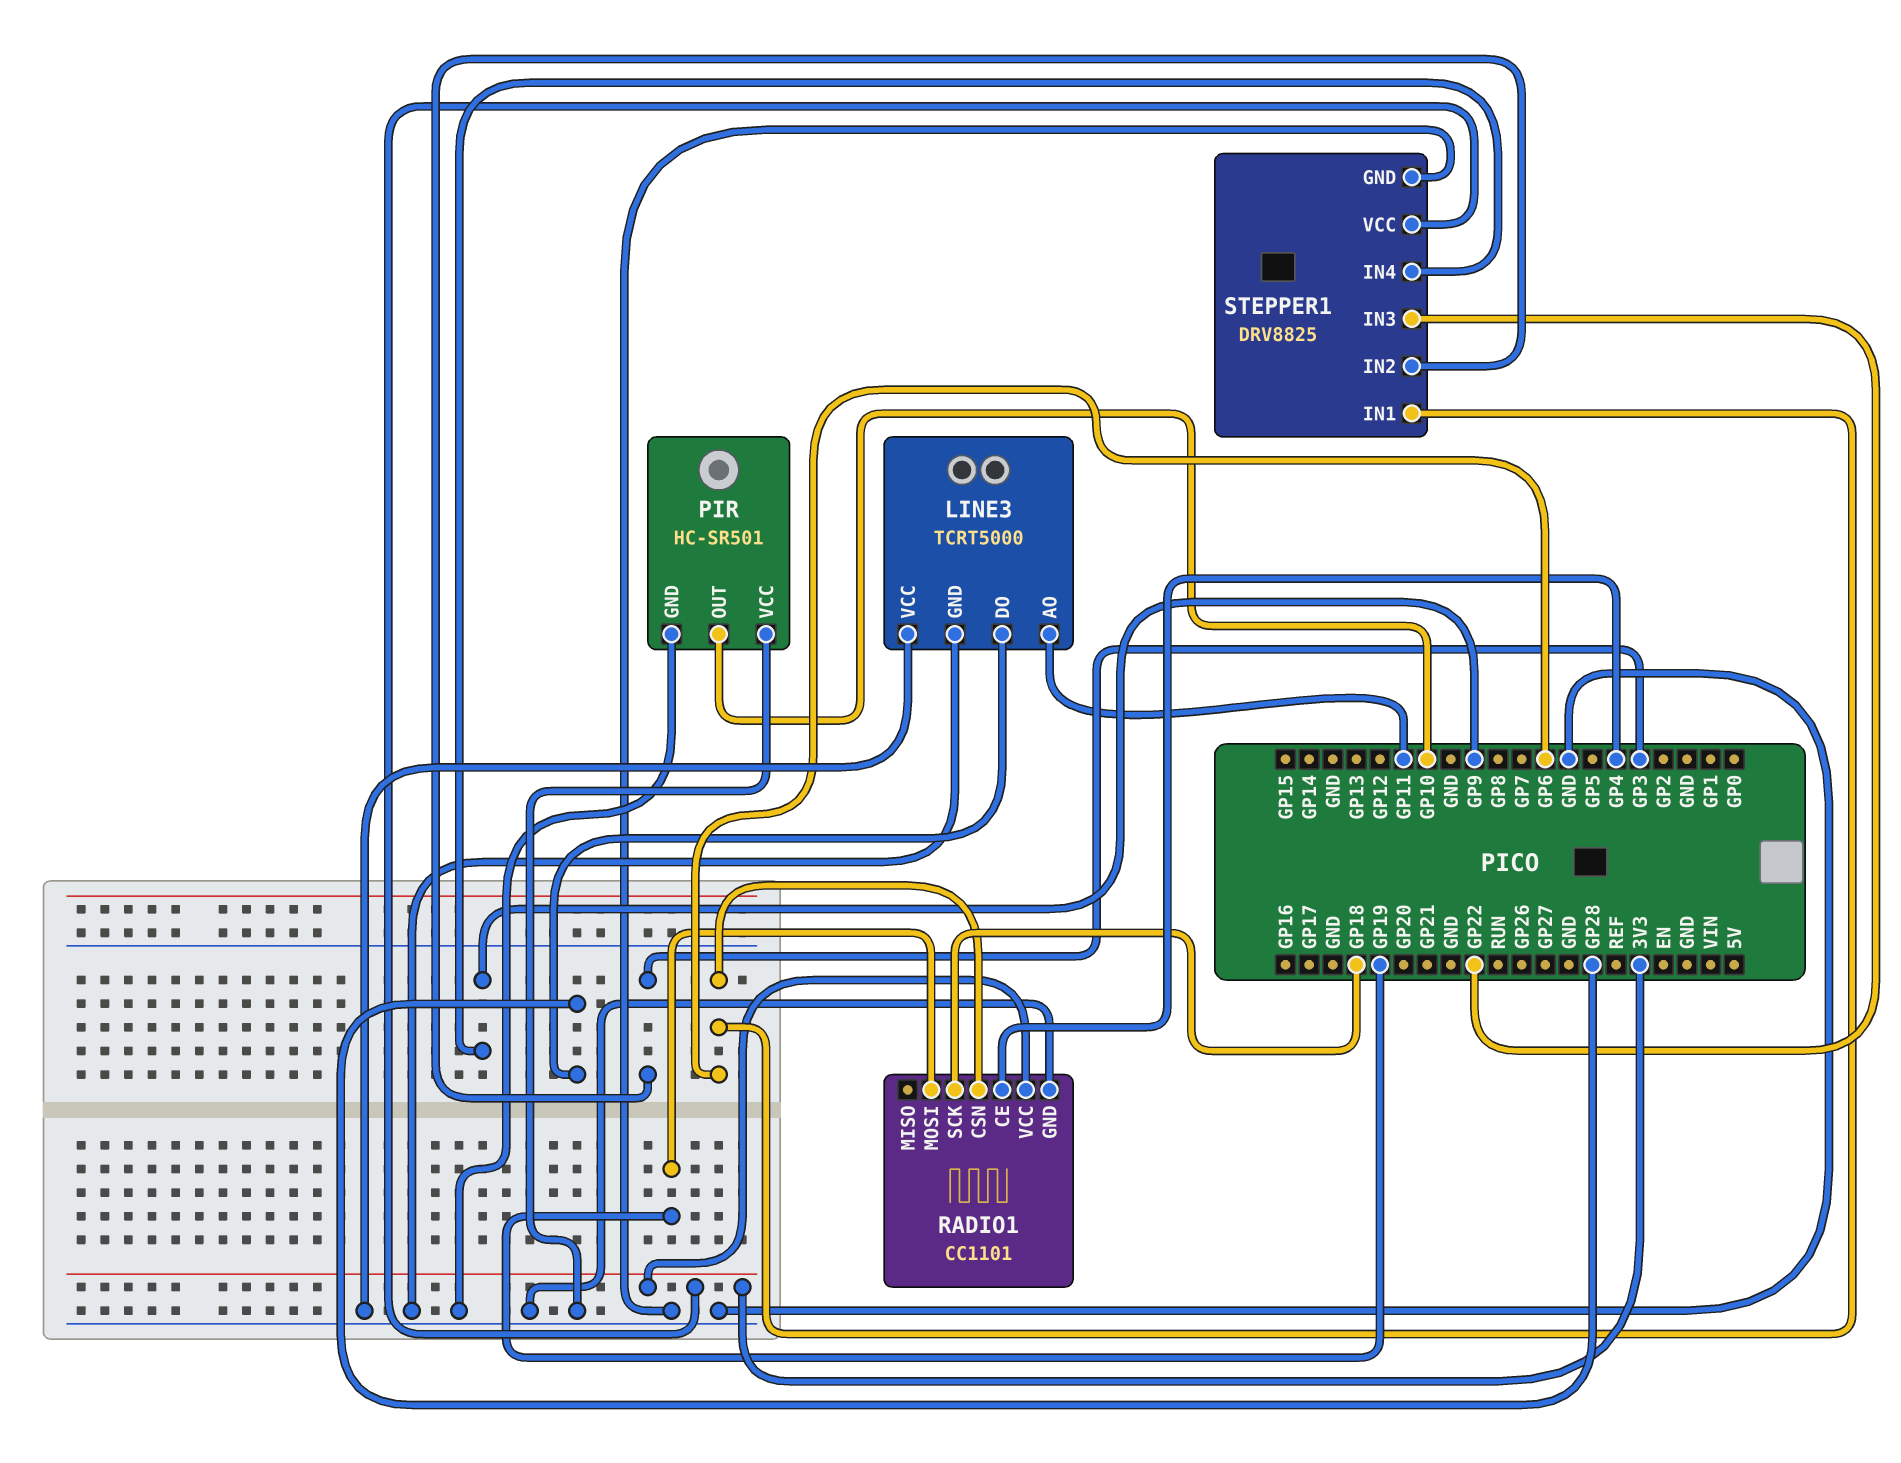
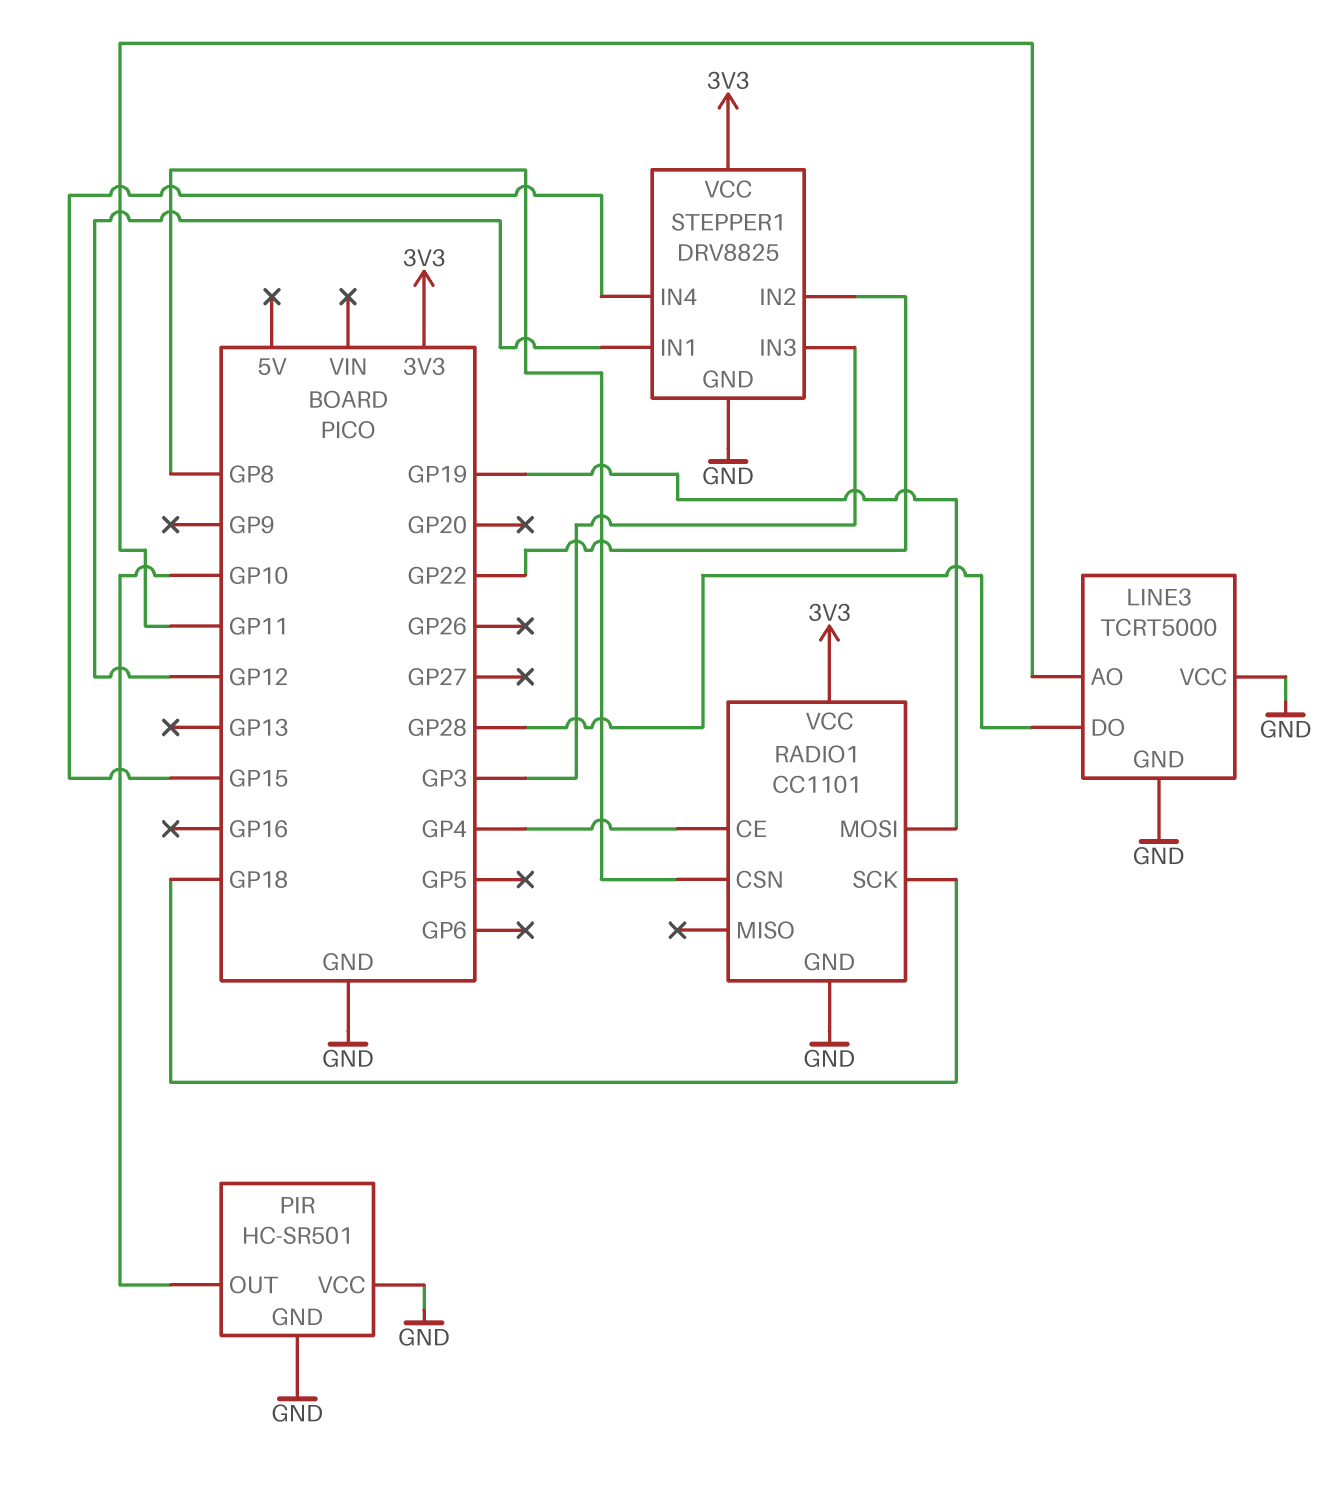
RADIO1 pin CSN: GP6 -> GP8
STEPPER1 pin IN1: GP6 -> GP12
STEPPER1 pin IN2: GP3 -> GP22
STEPPER1 pin IN3: GP22 -> GP3
STEPPER1 pin IN4: GP9 -> GP15

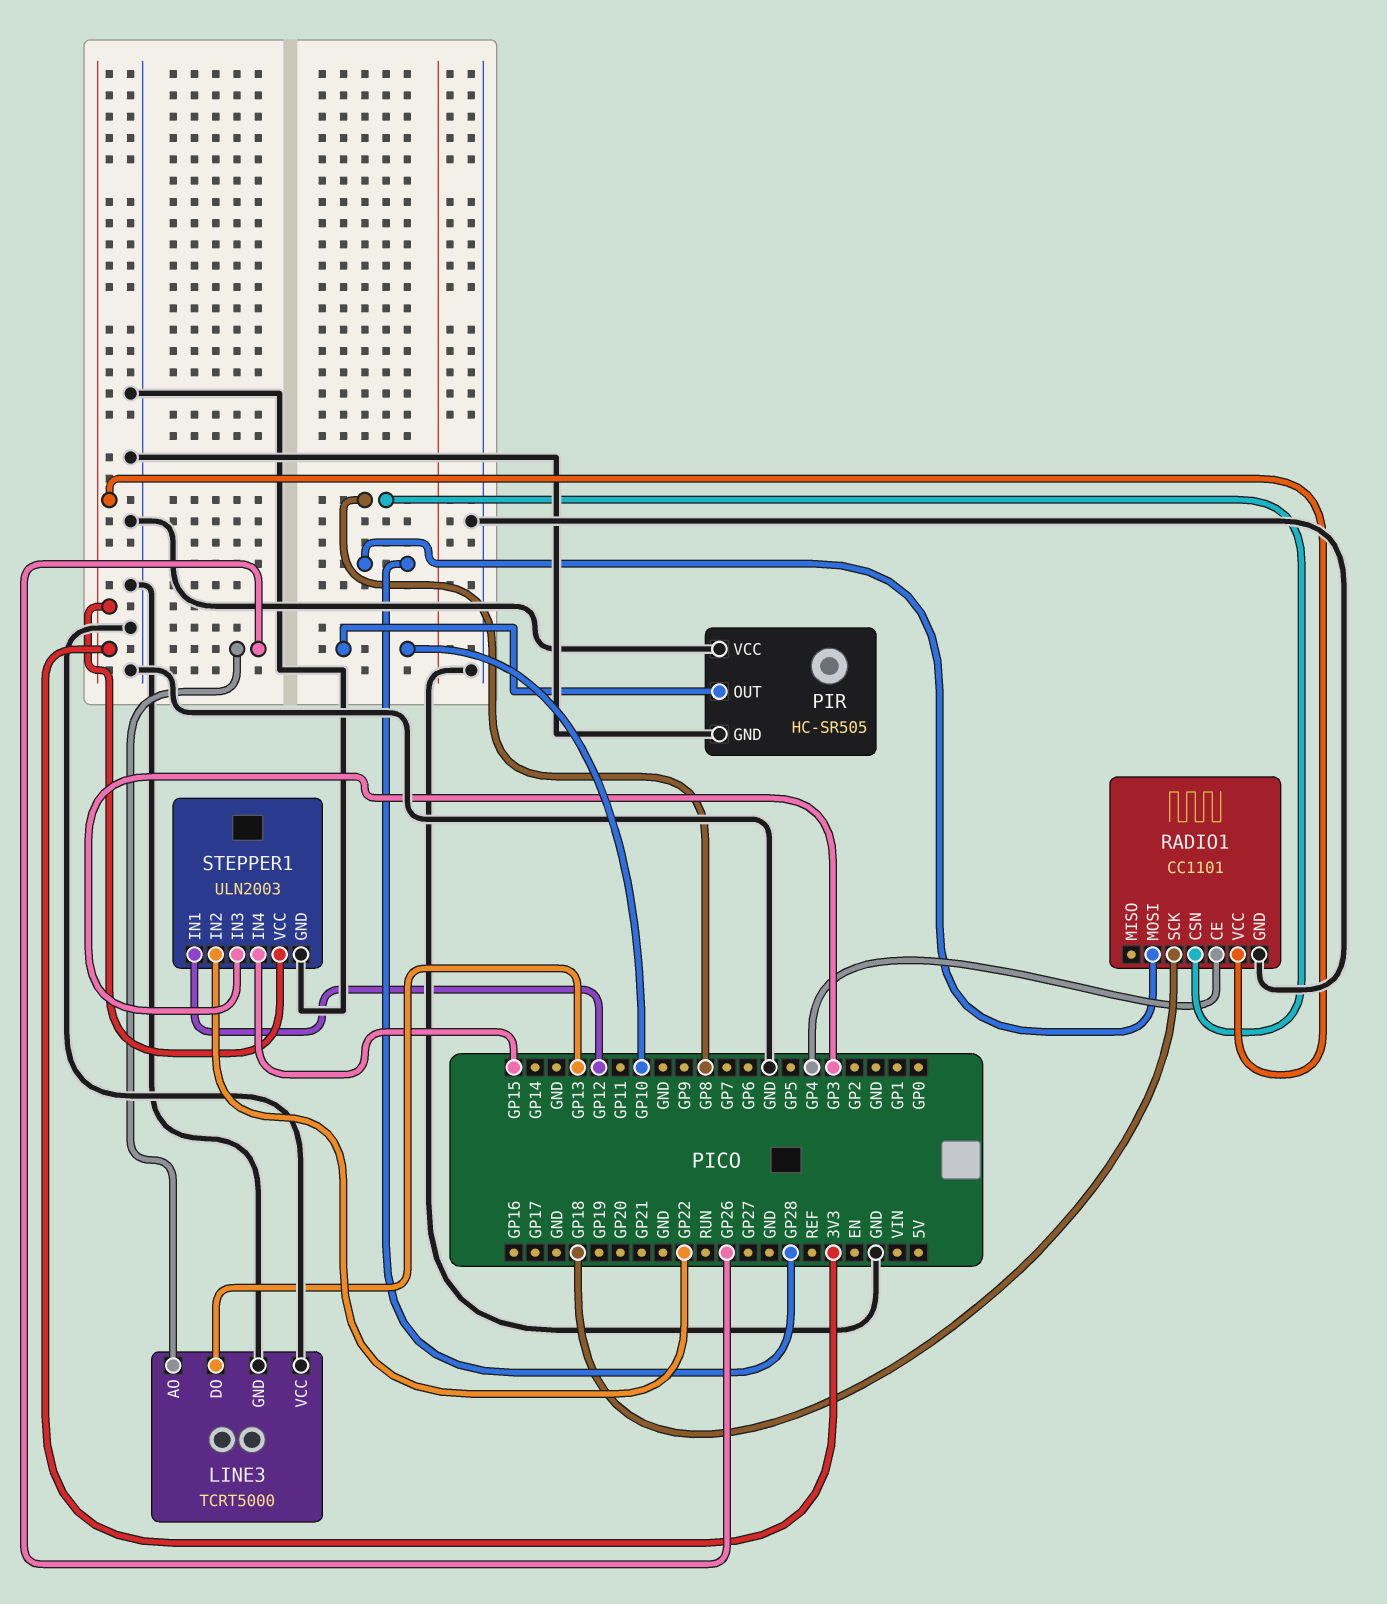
LINE3 pin AO: GP11 -> GP26
LINE3 pin DO: GP28 -> GP13
PIR: HC-SR501 -> HC-SR505
RADIO1 pin MOSI: GP19 -> GP28
STEPPER1: DRV8825 -> ULN2003

